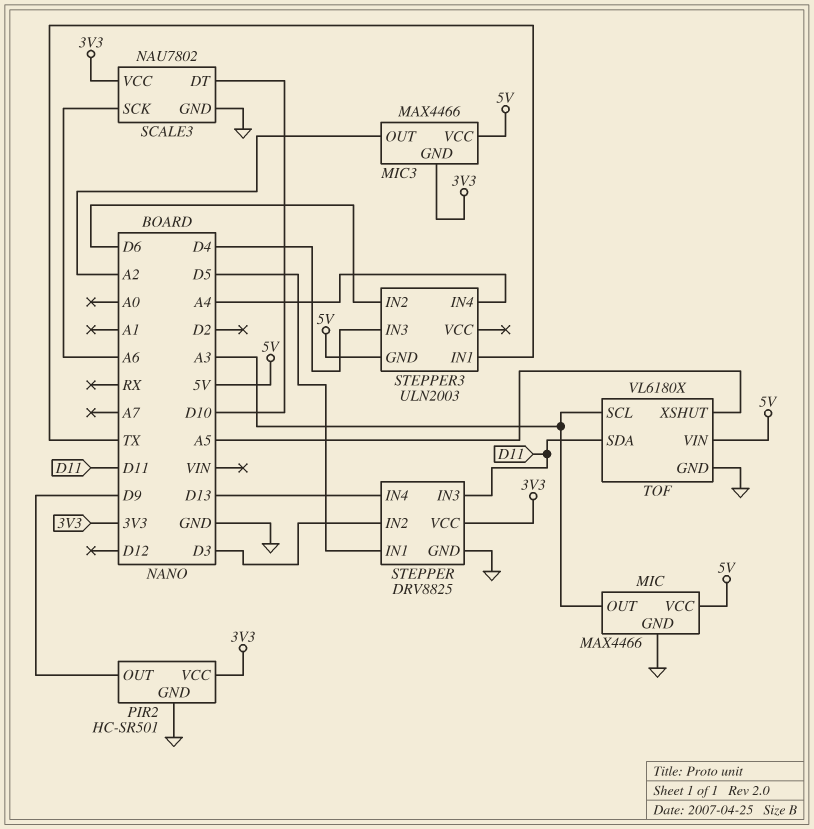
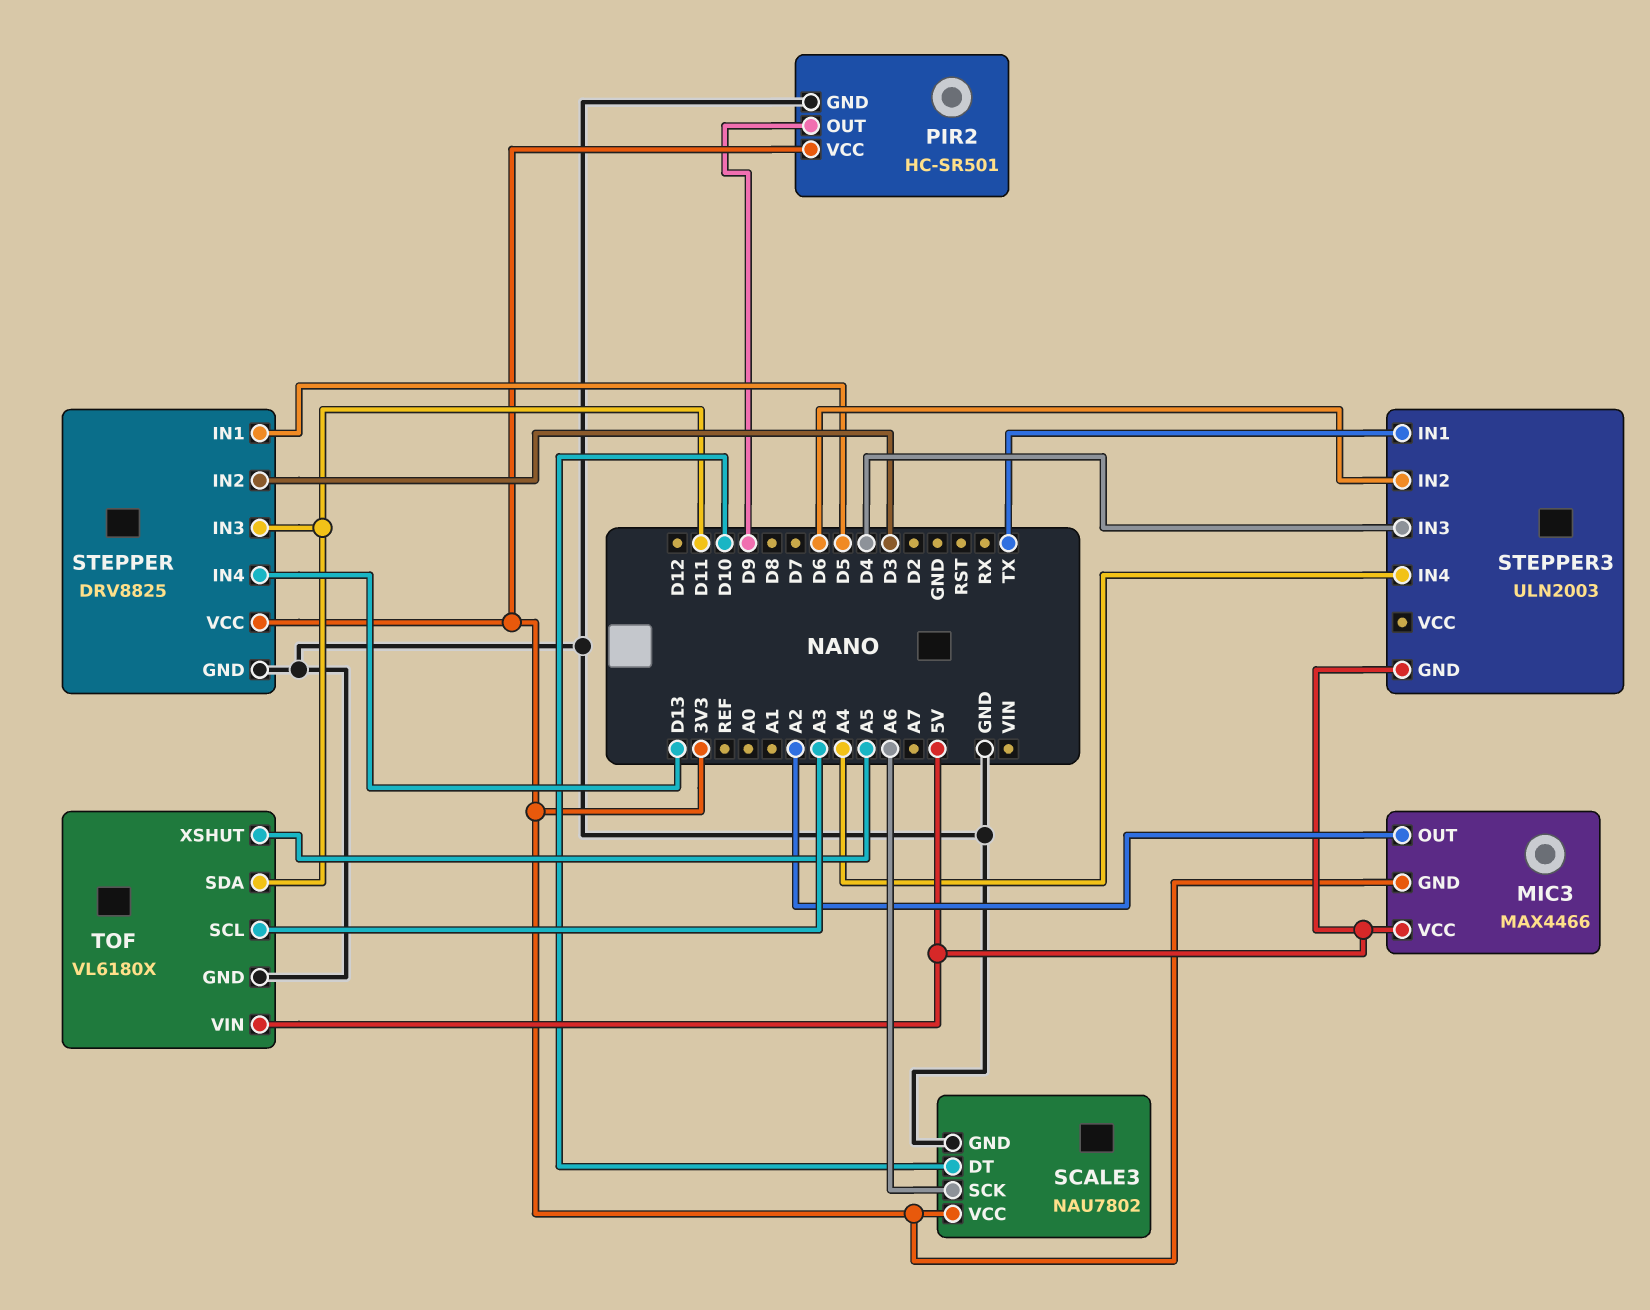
MIC: MAX4466 -> none
MIC pin GND: GND -> none
MIC pin OUT: A3 -> none
MIC pin VCC: 5V -> none

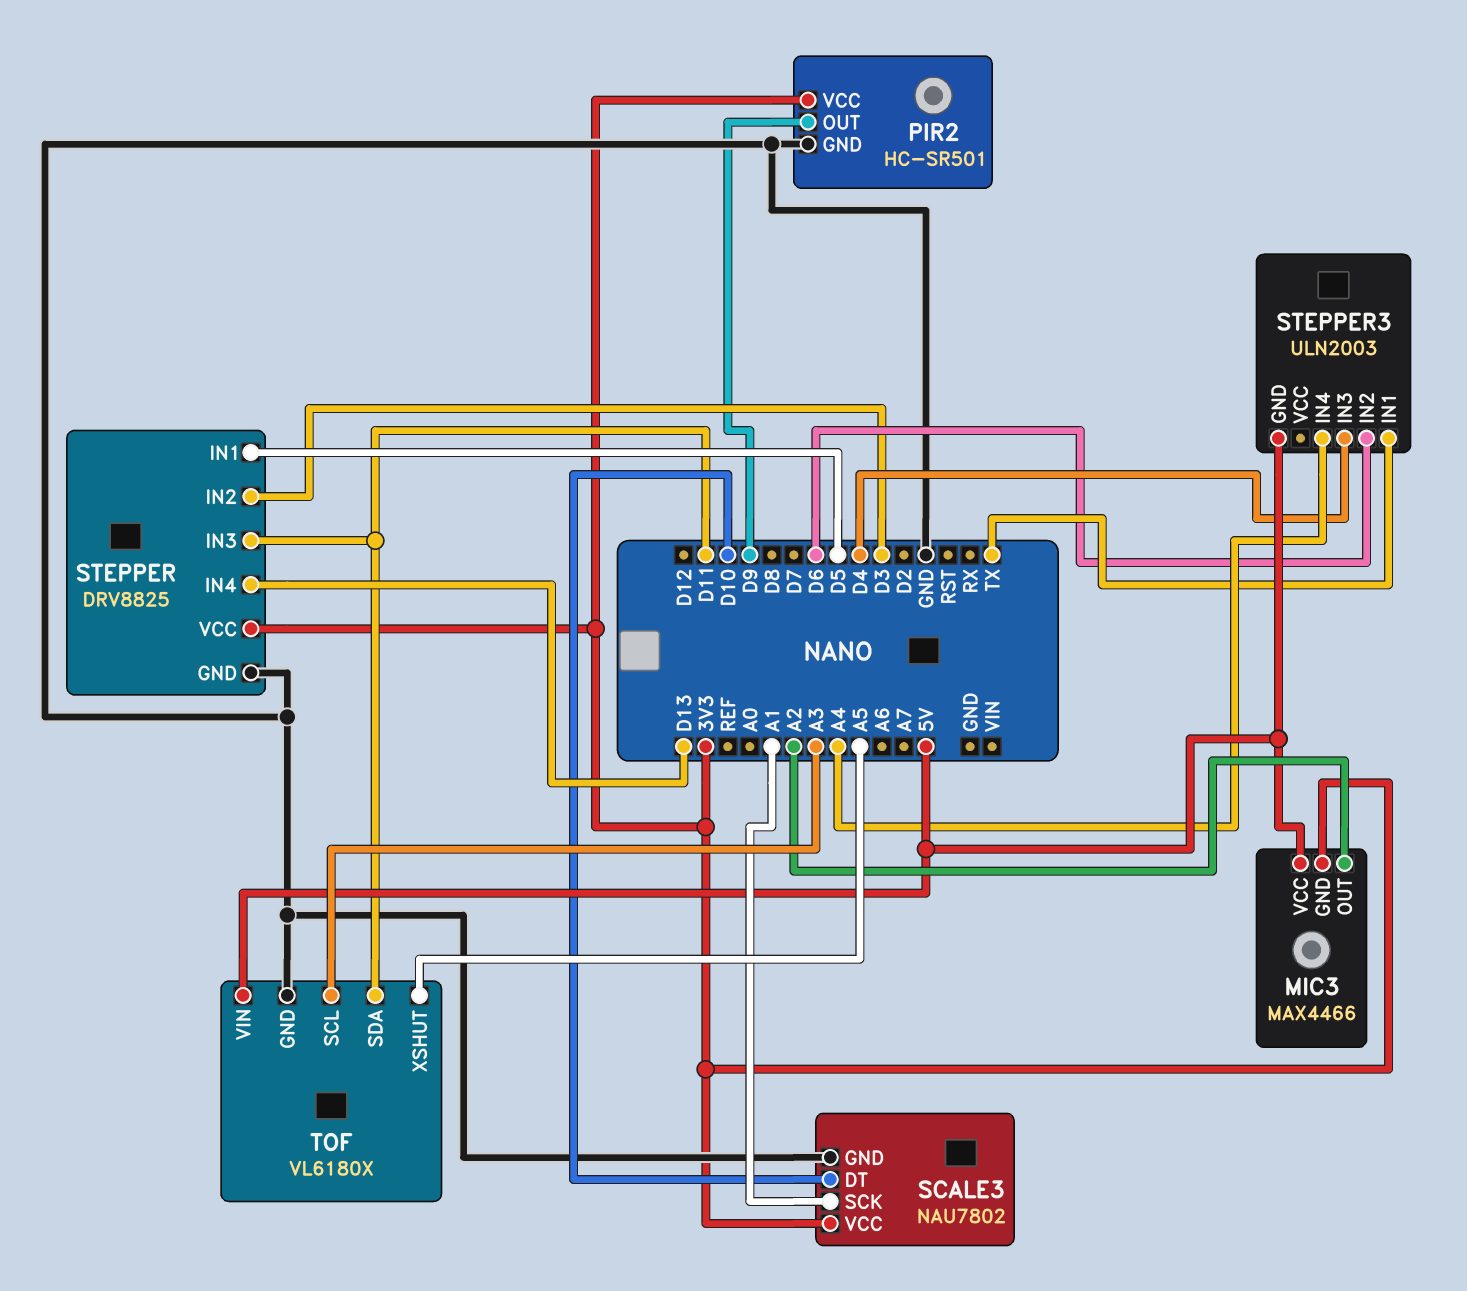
SCALE3 pin SCK: A6 -> A1

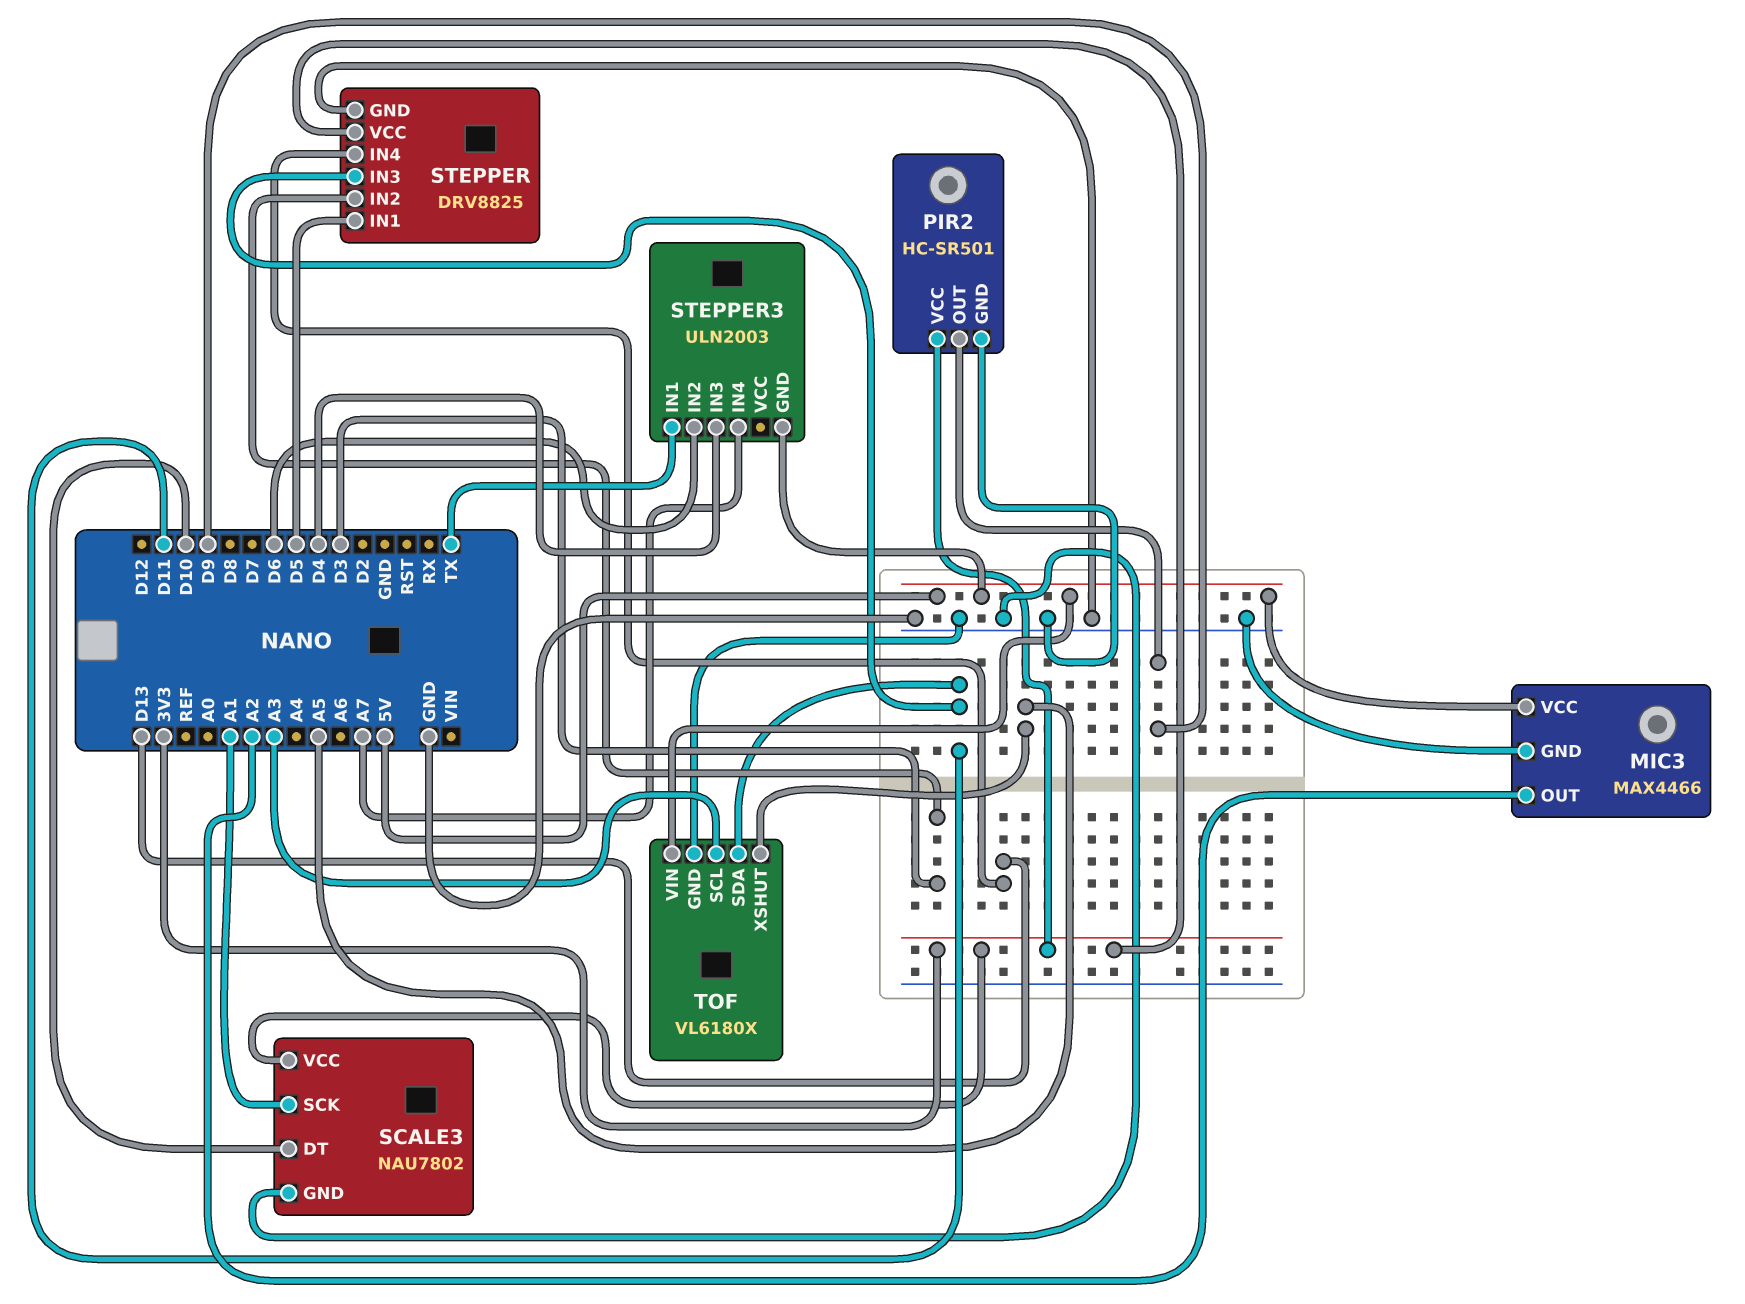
MIC3 pin GND: 3V3 -> GND
STEPPER3 pin IN4: A4 -> A7

